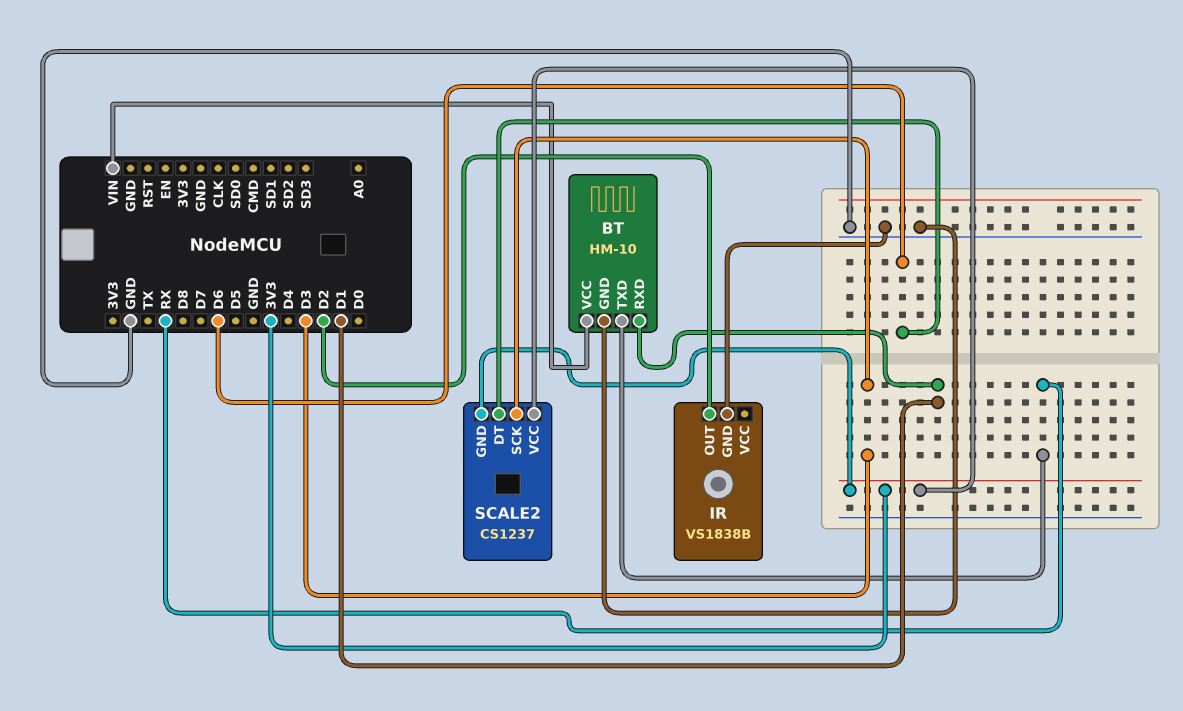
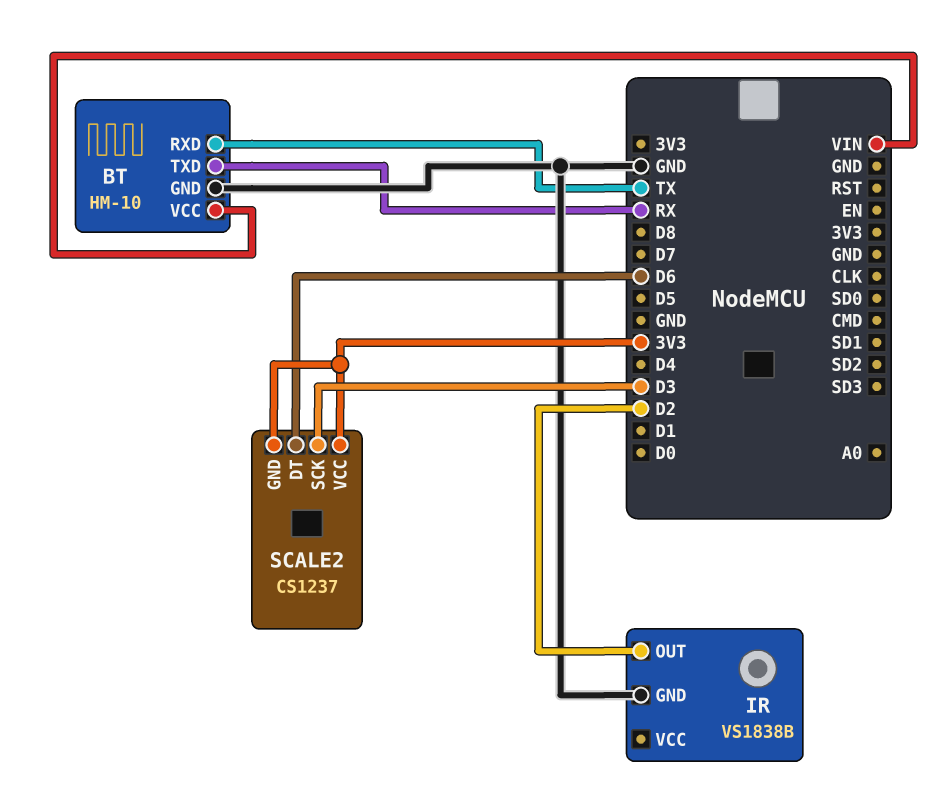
BT pin RXD: D1 -> TX

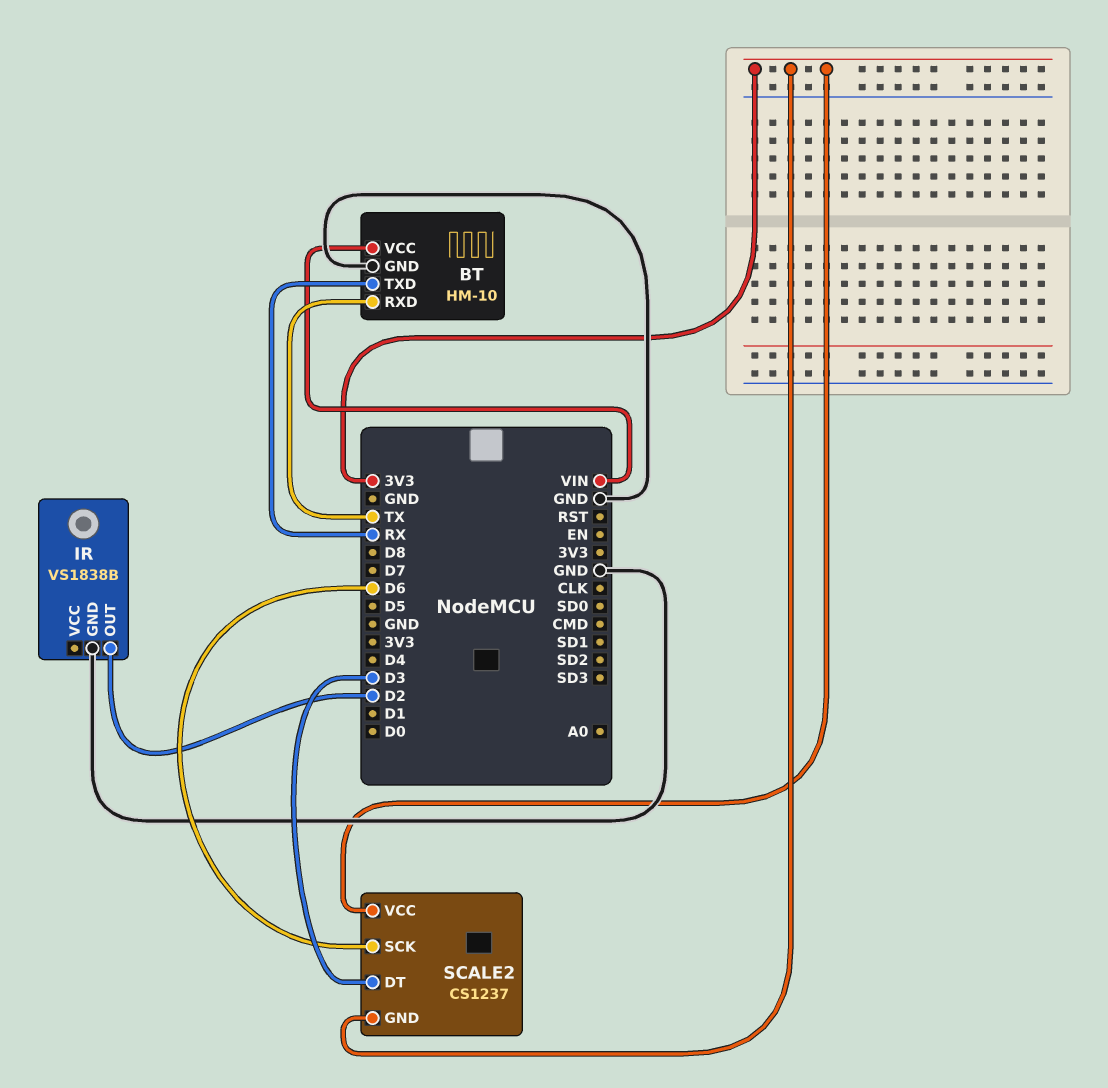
SCALE2 pin DT: D6 -> D3
SCALE2 pin SCK: D3 -> D6

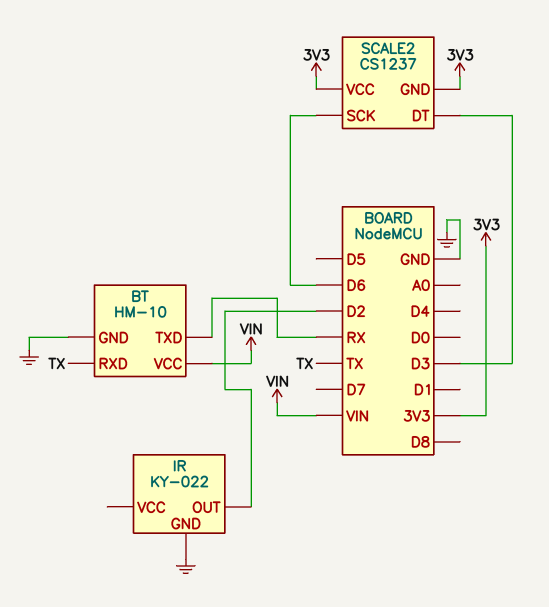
IR: VS1838B -> KY-022

